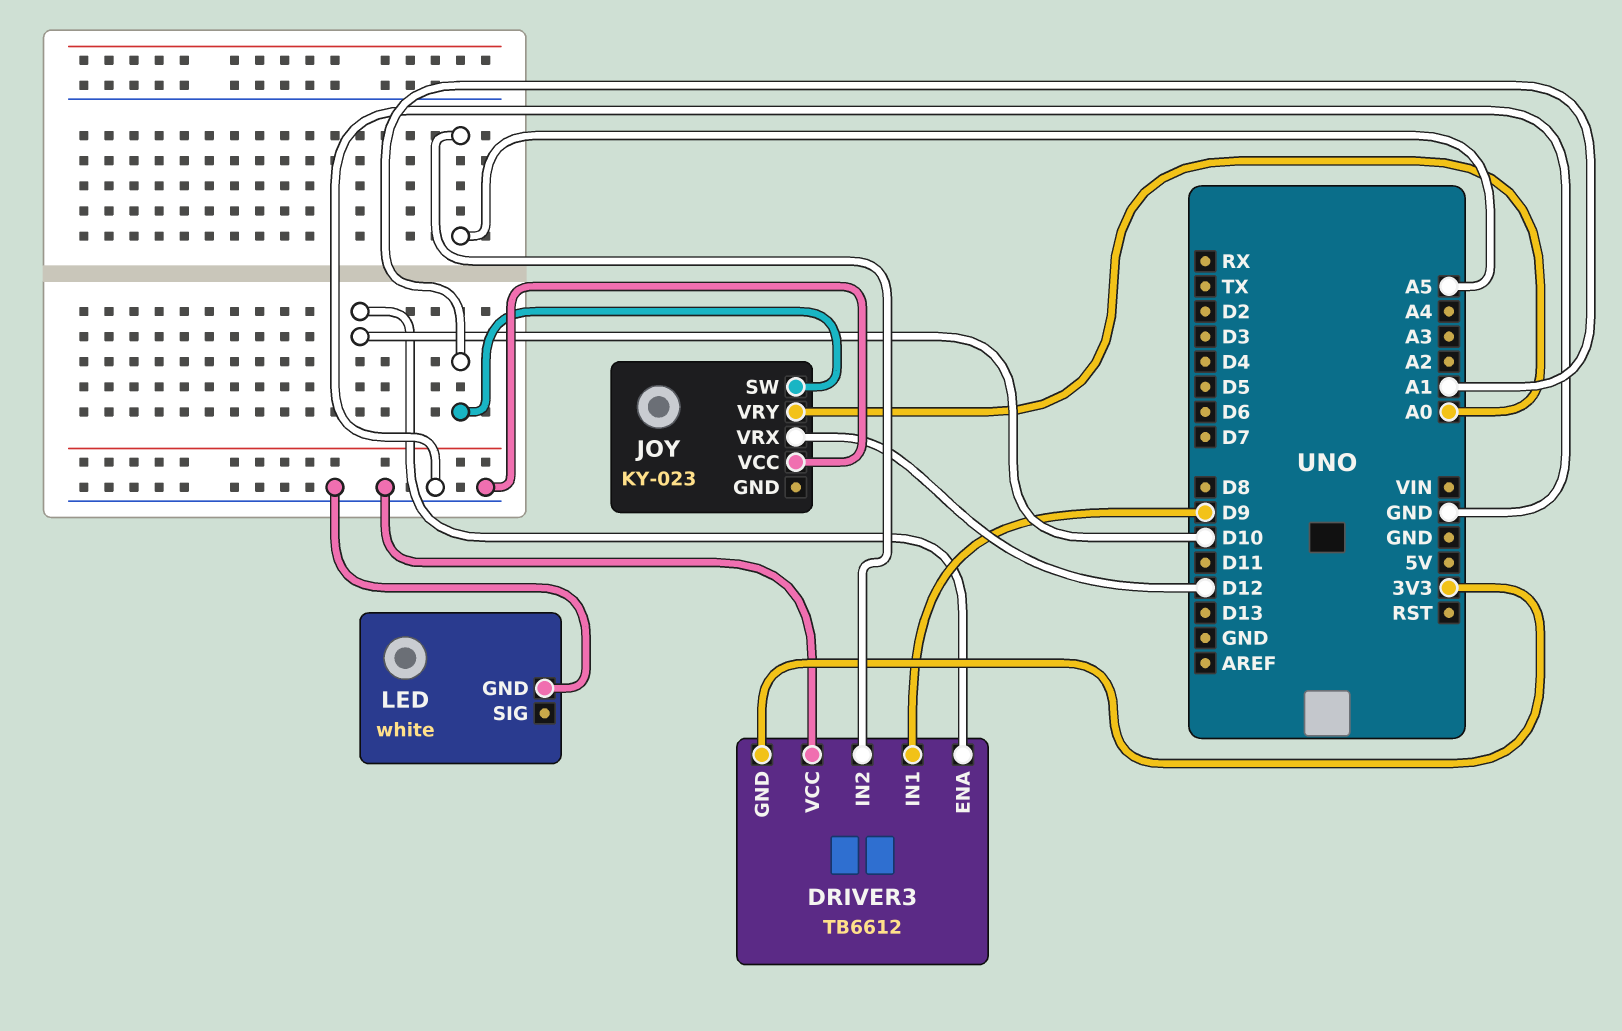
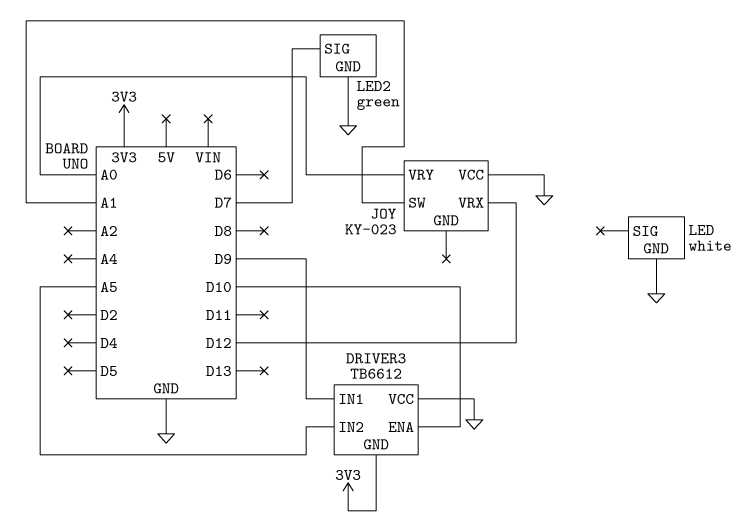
LED2: none -> green
LED2 pin GND: none -> GND
LED2 pin SIG: none -> D7

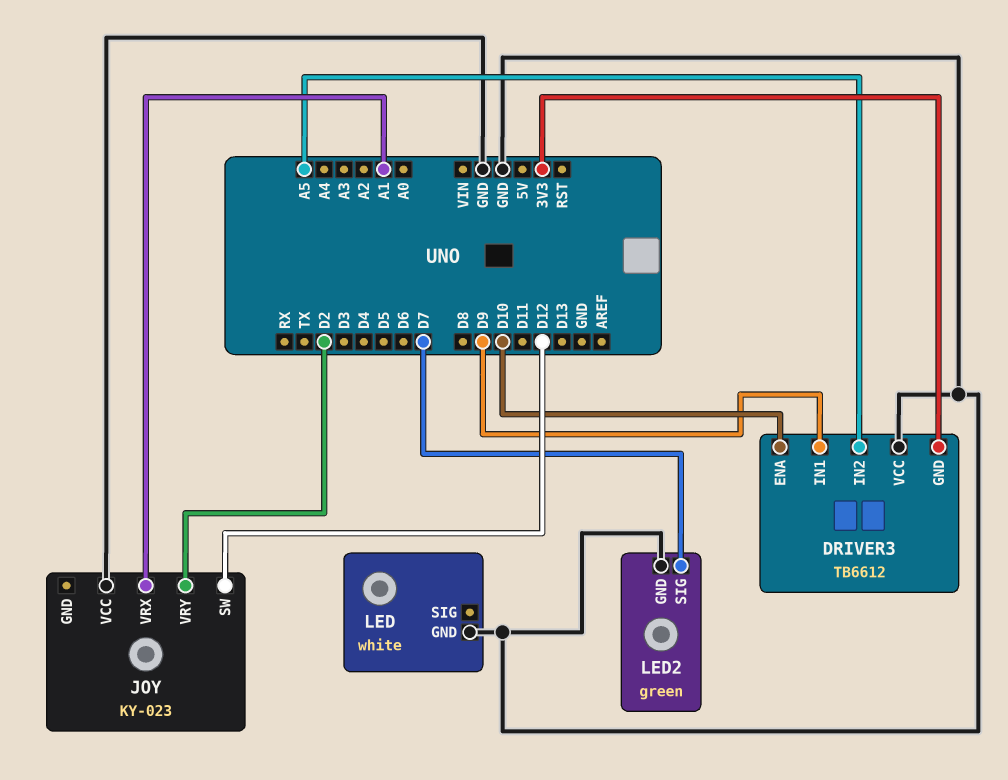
JOY pin SW: A1 -> D12
JOY pin VRX: D12 -> A1
JOY pin VRY: A0 -> D2

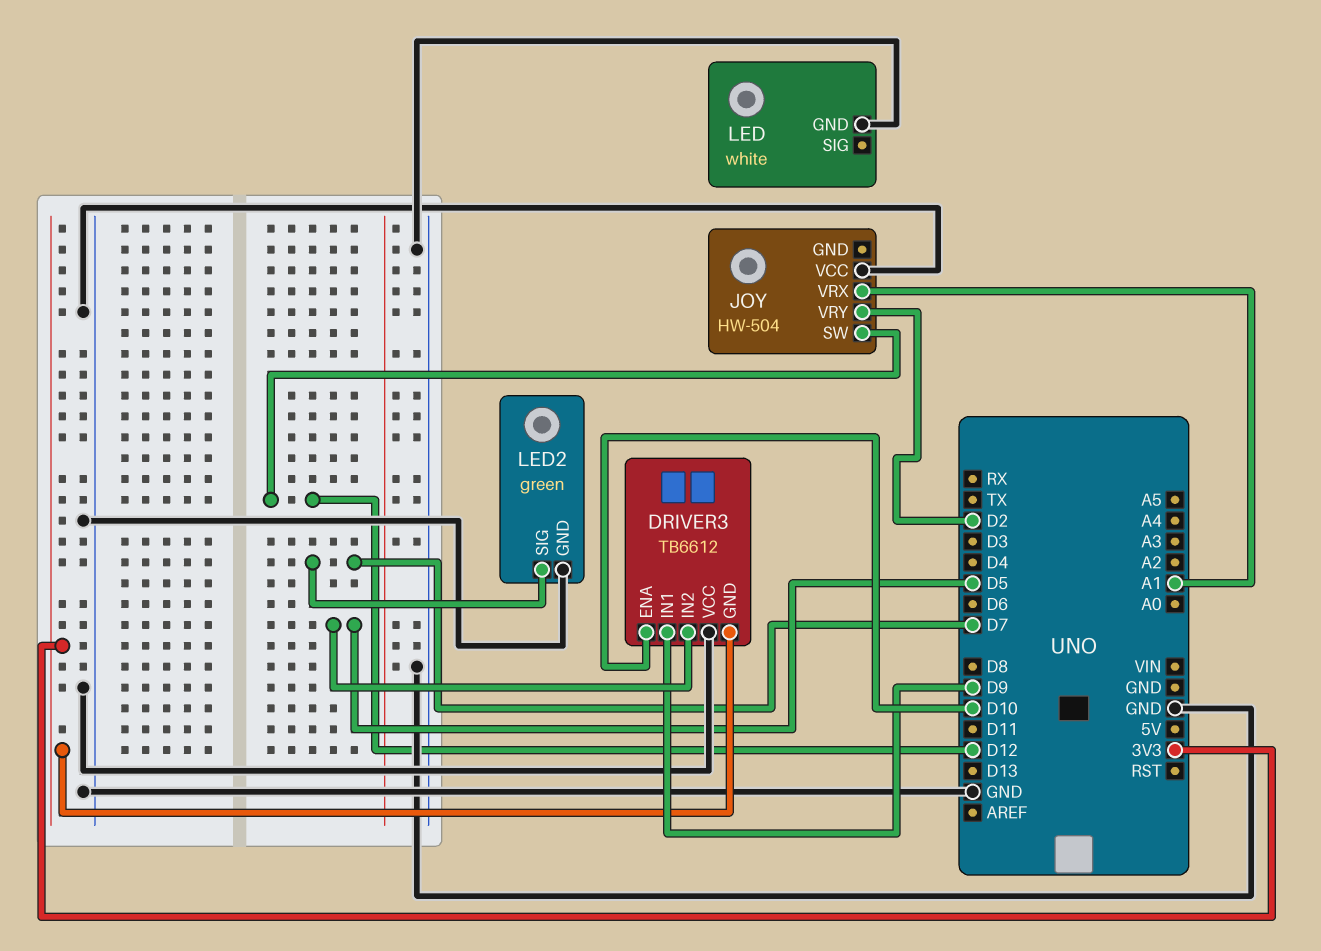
DRIVER3 pin IN2: A5 -> D5
JOY: KY-023 -> HW-504

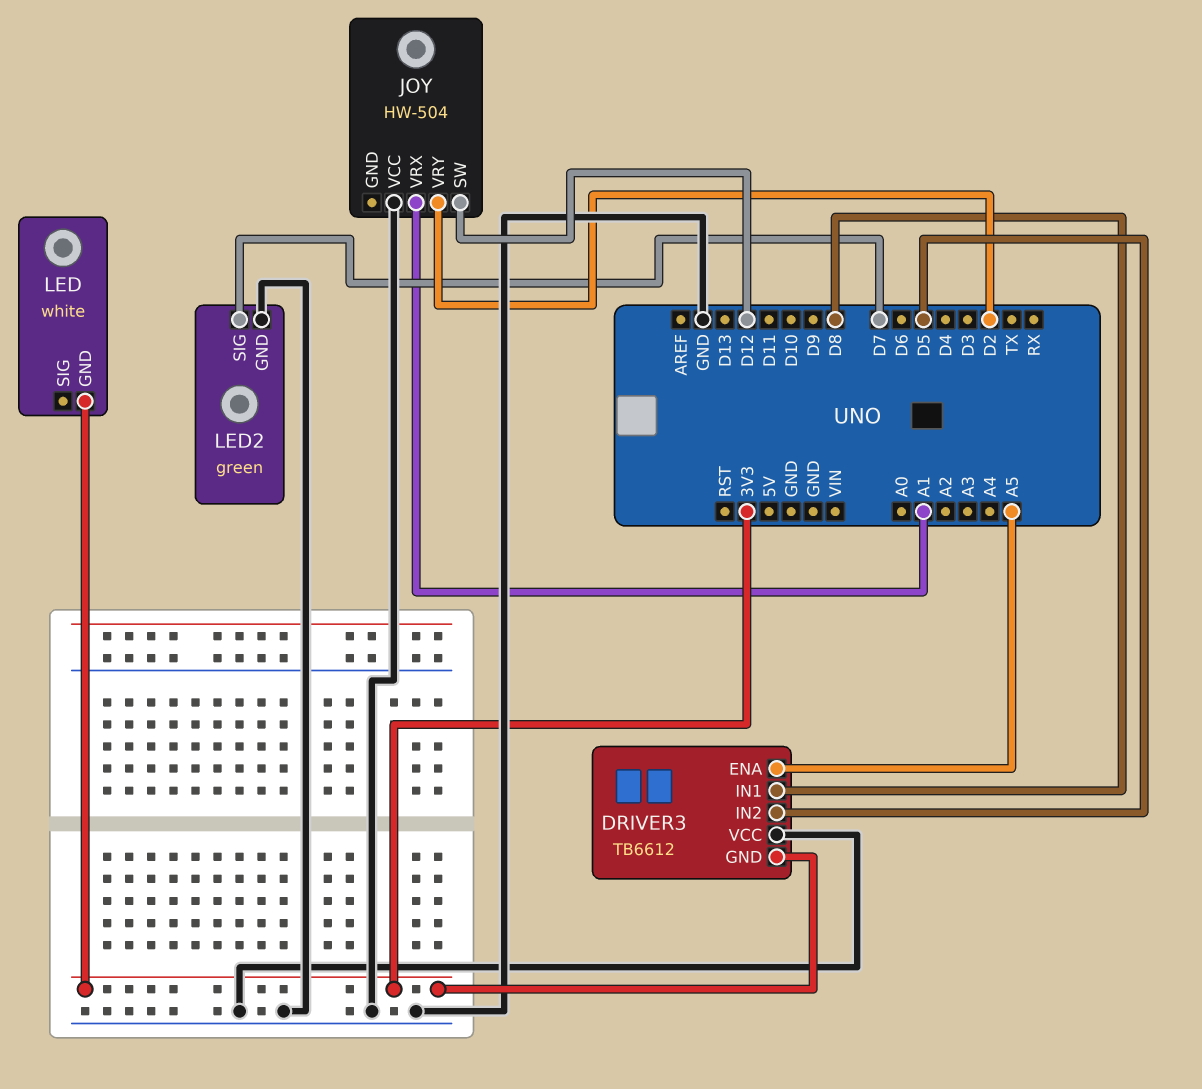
DRIVER3 pin ENA: D10 -> A5
DRIVER3 pin IN1: D9 -> D8
LED pin GND: GND -> 3V3

